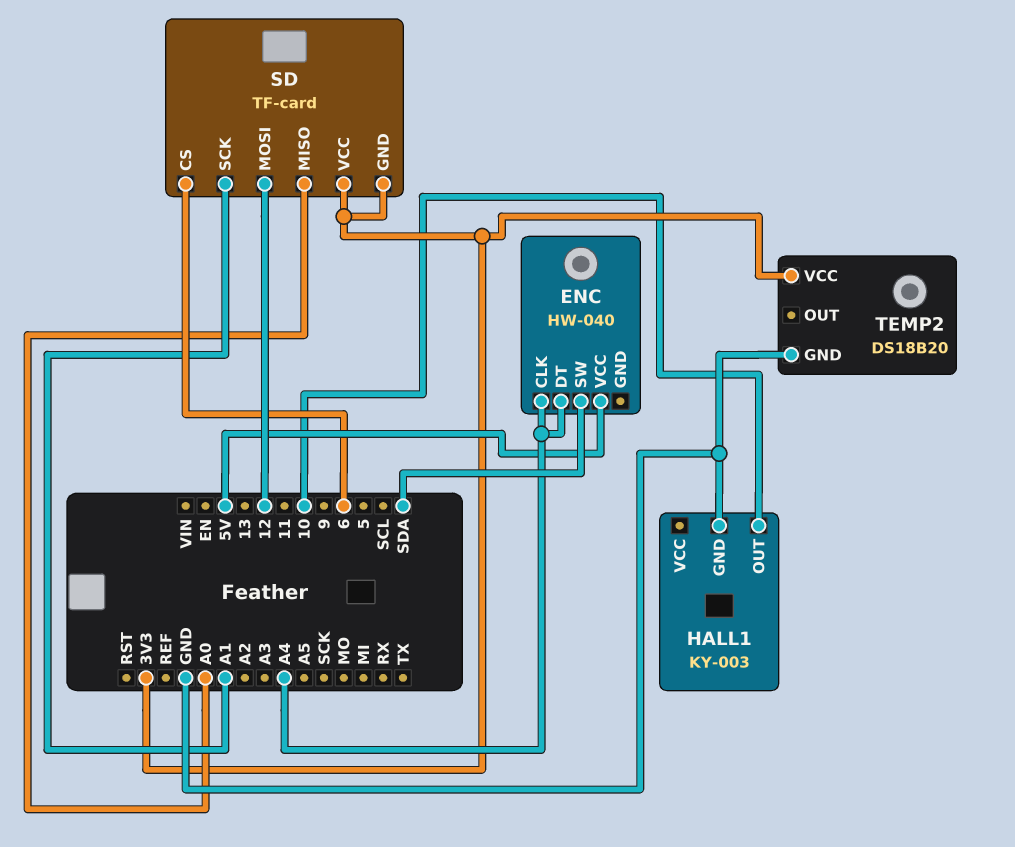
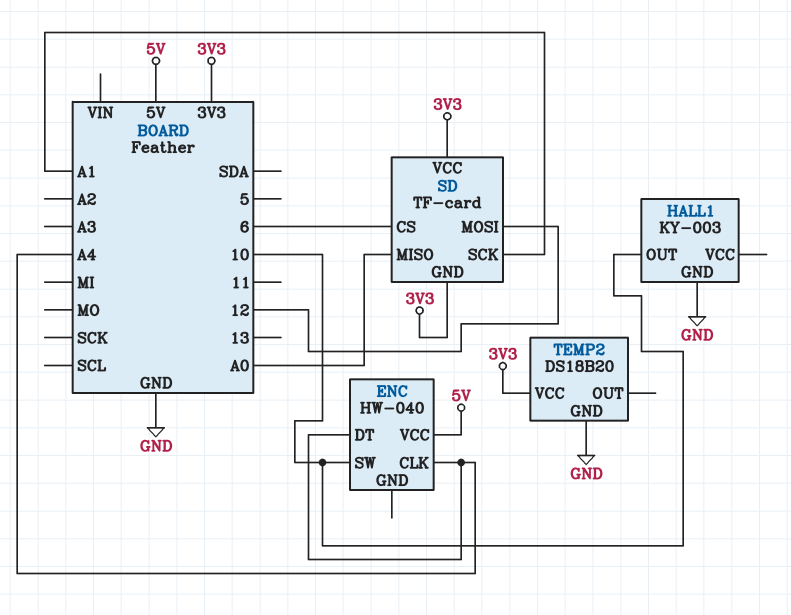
ENC pin SW: SDA -> 10

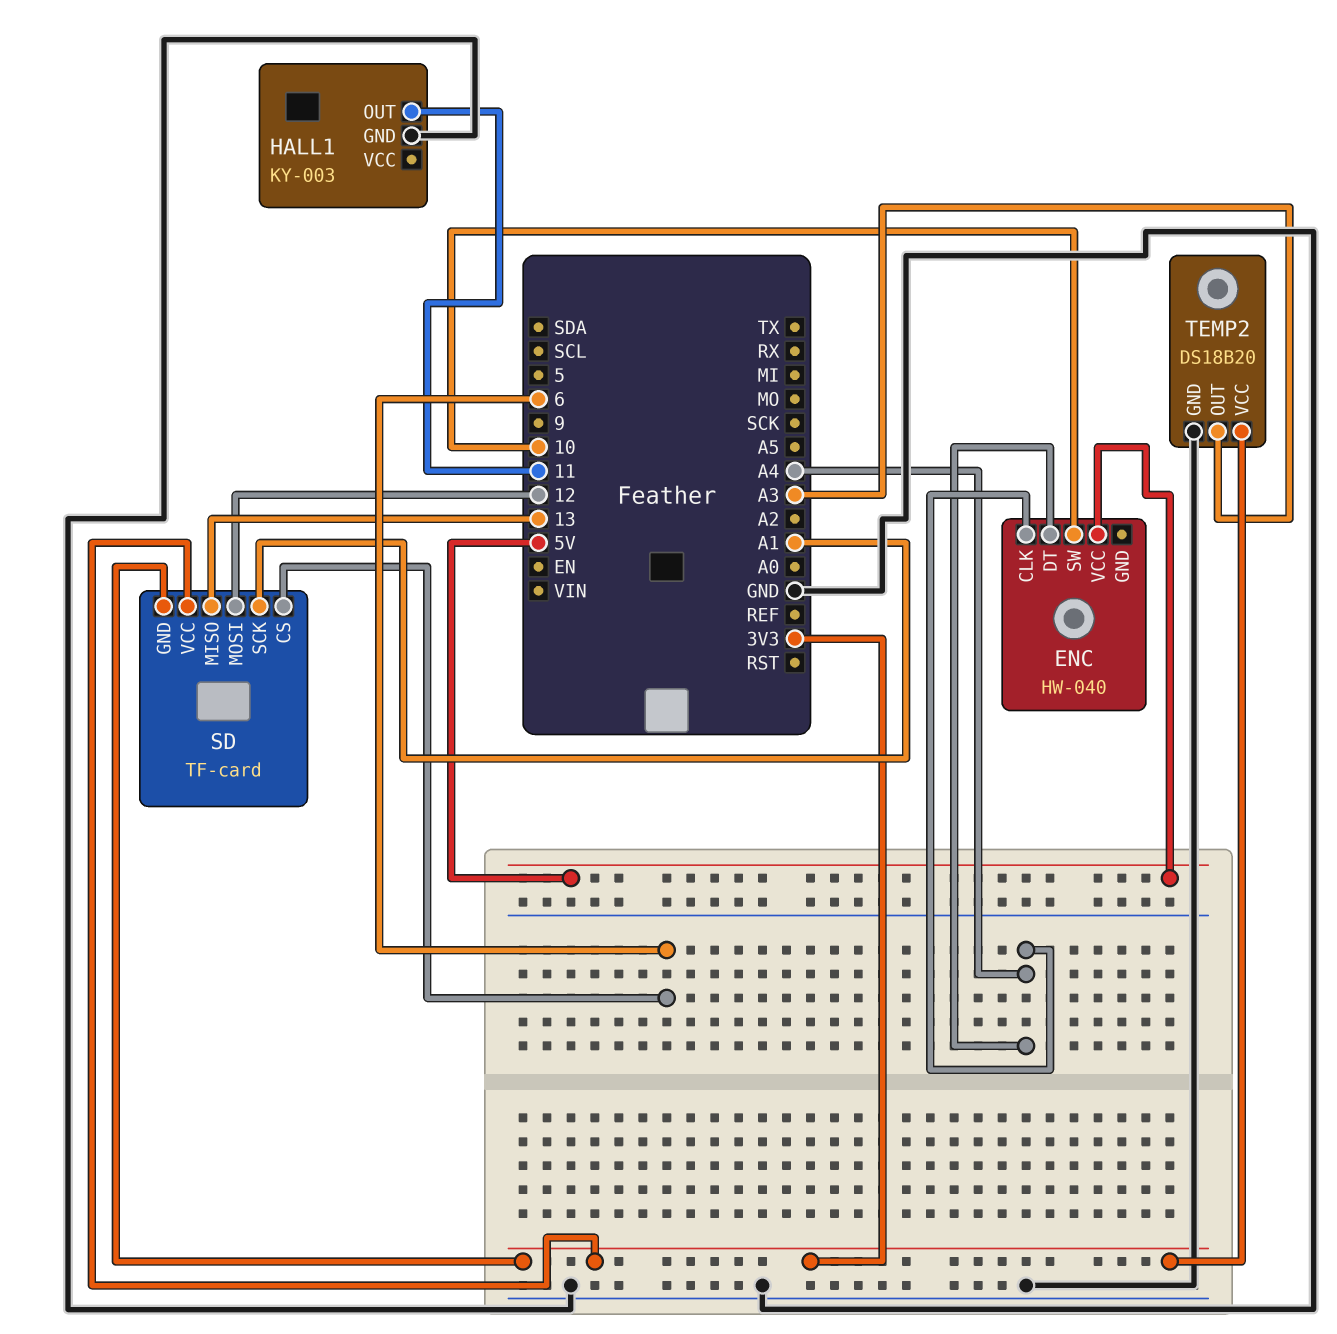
HALL1 pin OUT: 10 -> 11
SD pin MISO: A0 -> 13
TEMP2 pin OUT: none -> A3

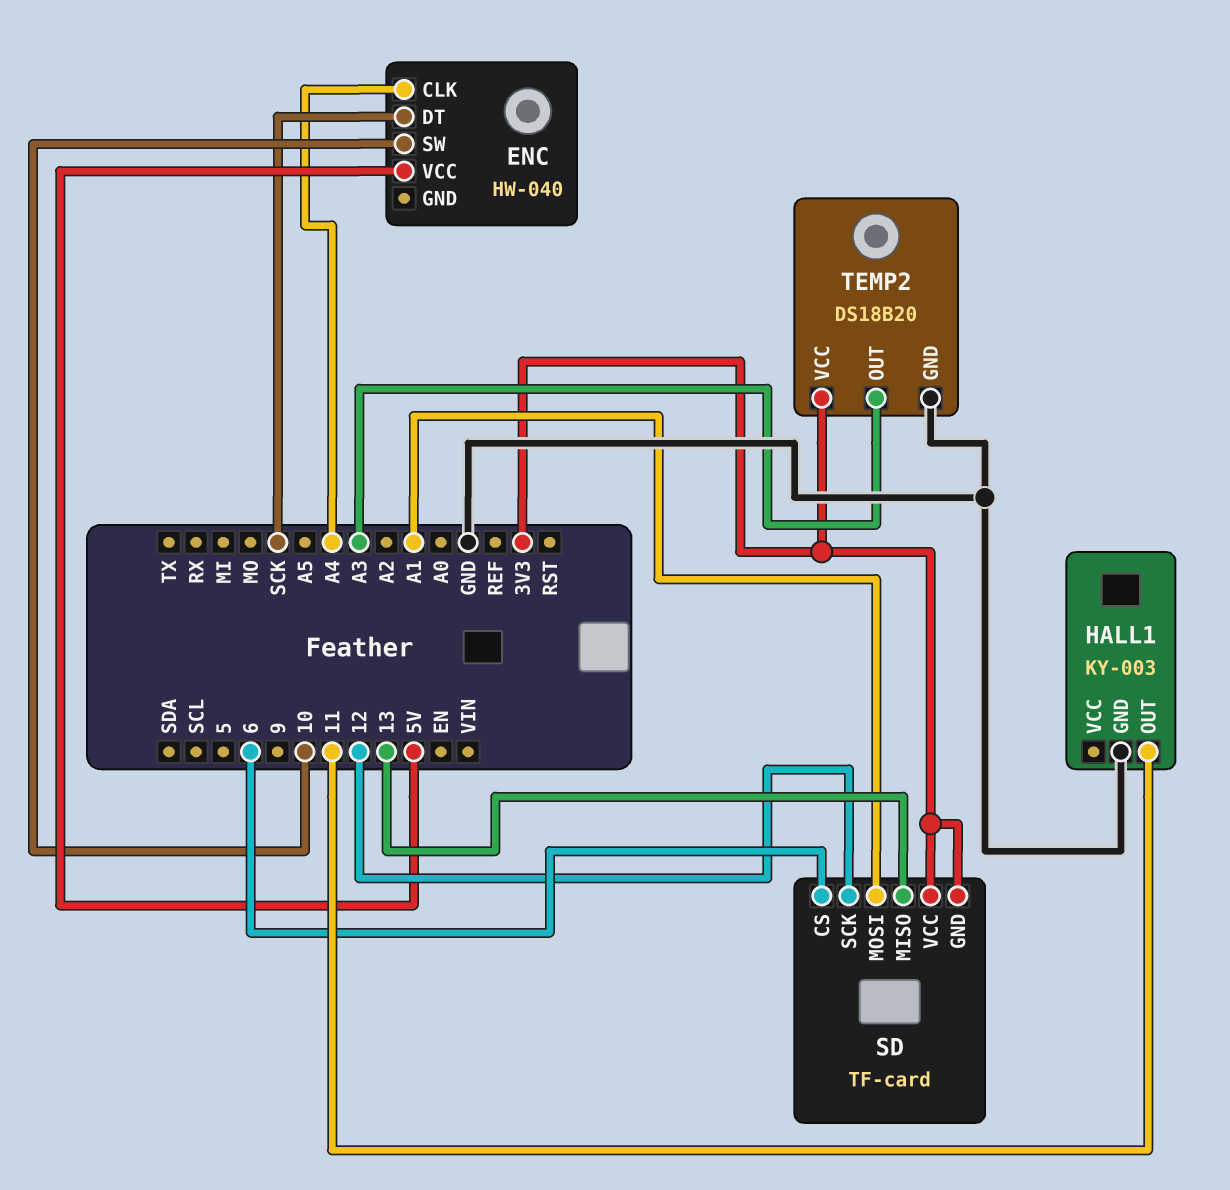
ENC pin DT: A4 -> SCK
SD pin MOSI: 12 -> A1
SD pin SCK: A1 -> 12

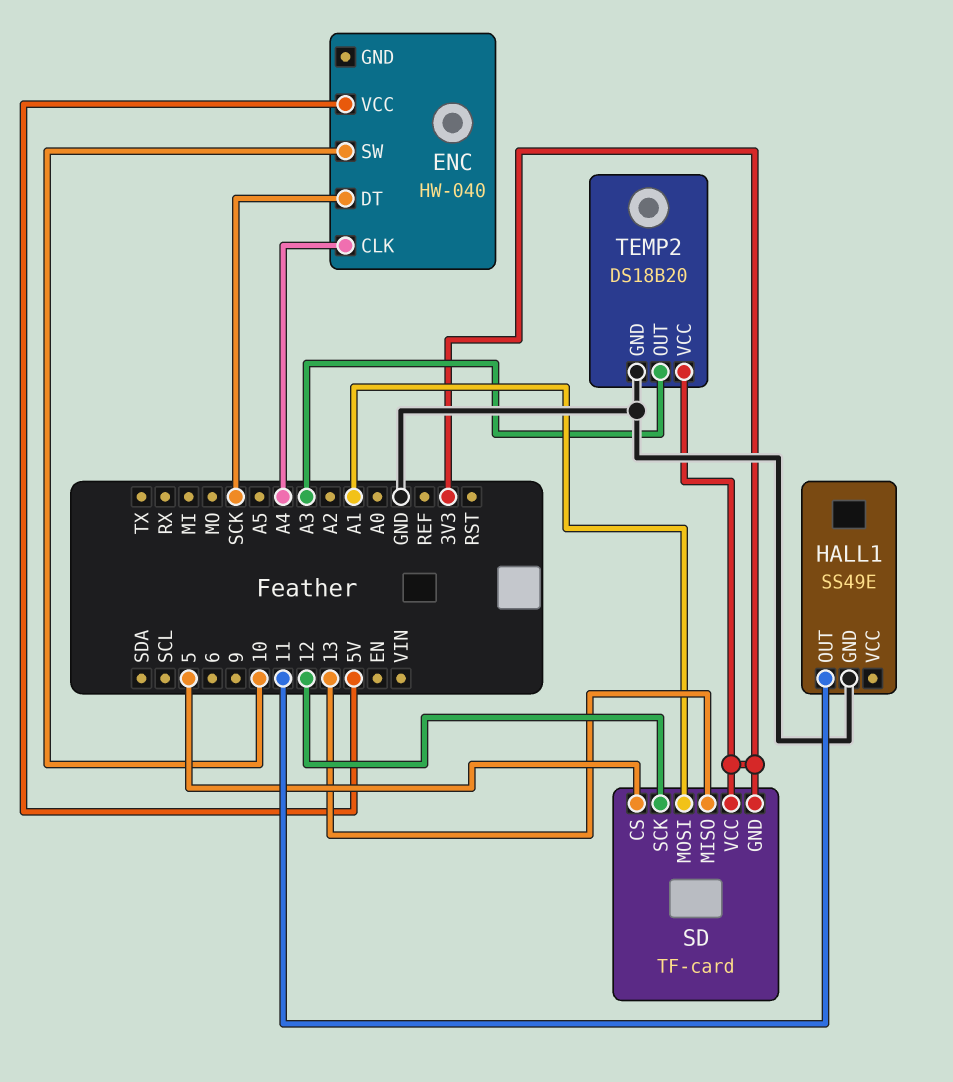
HALL1: KY-003 -> SS49E
SD pin CS: 6 -> 5

